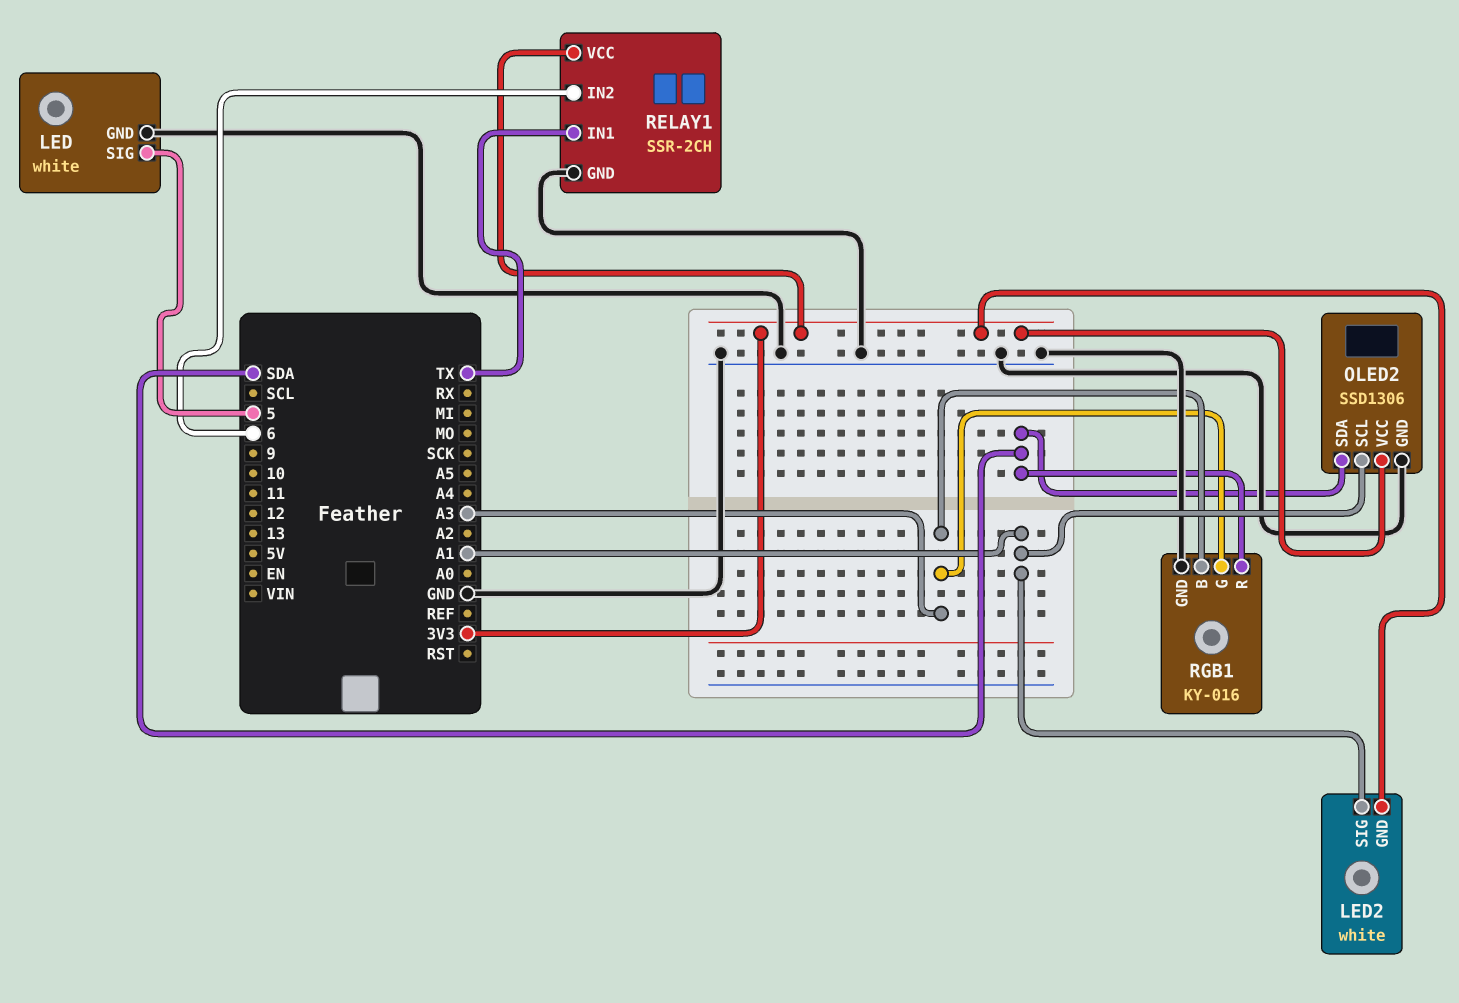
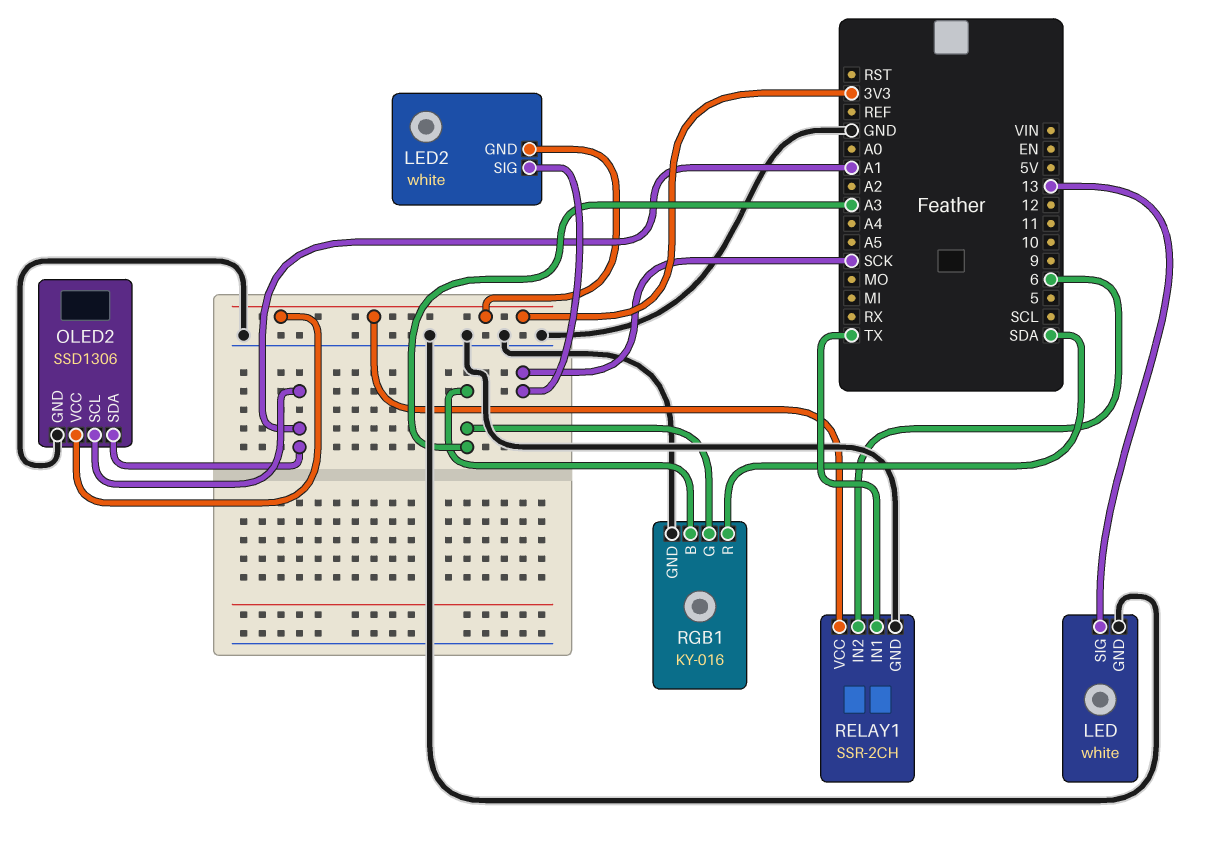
LED pin SIG: 5 -> 13
LED2 pin SIG: A1 -> SCK
OLED2 pin SDA: SDA -> A1

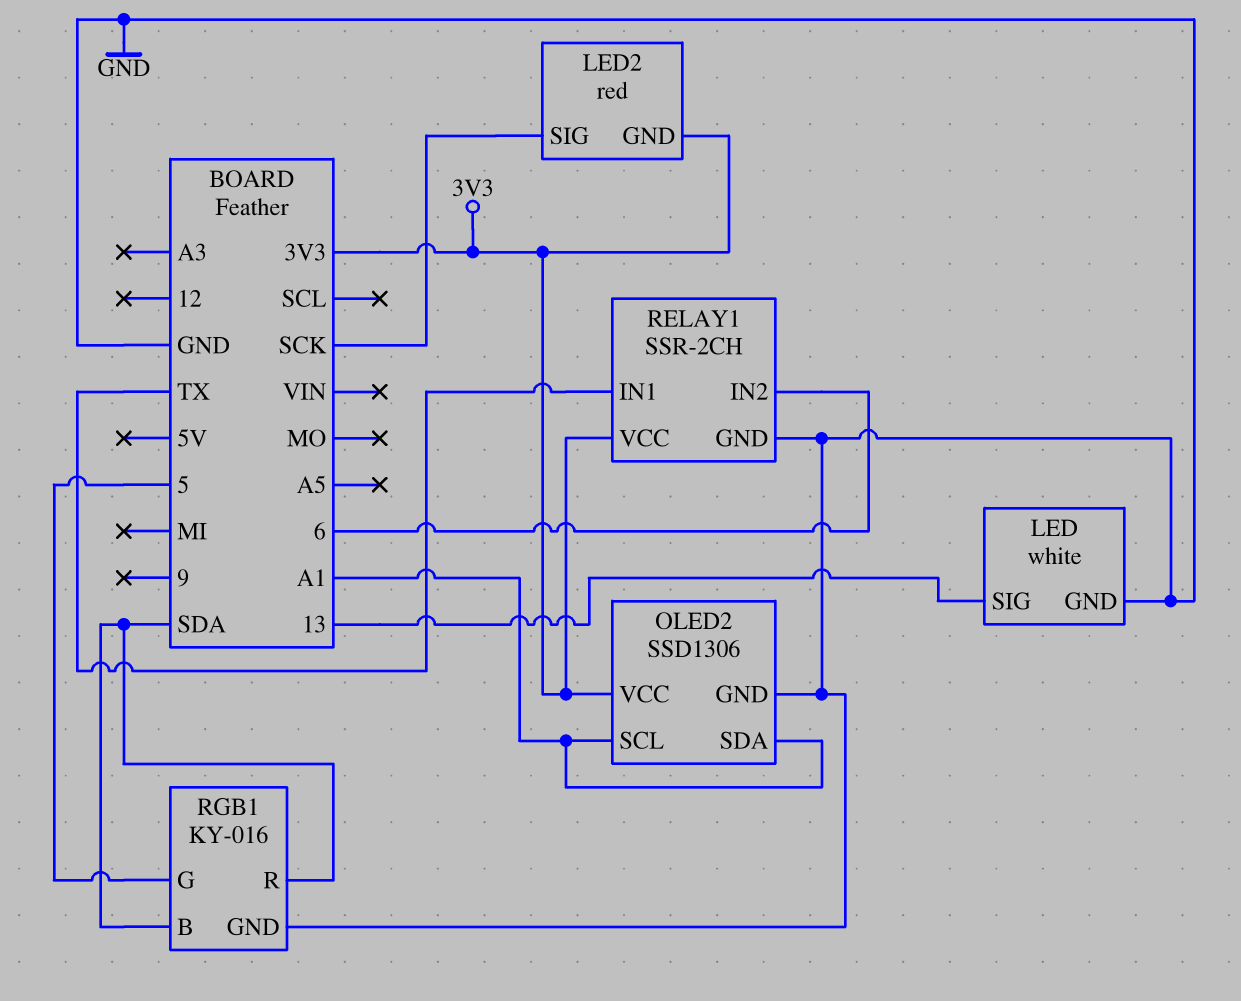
LED2: white -> red
RGB1 pin B: A3 -> SDA
RGB1 pin G: A3 -> 5

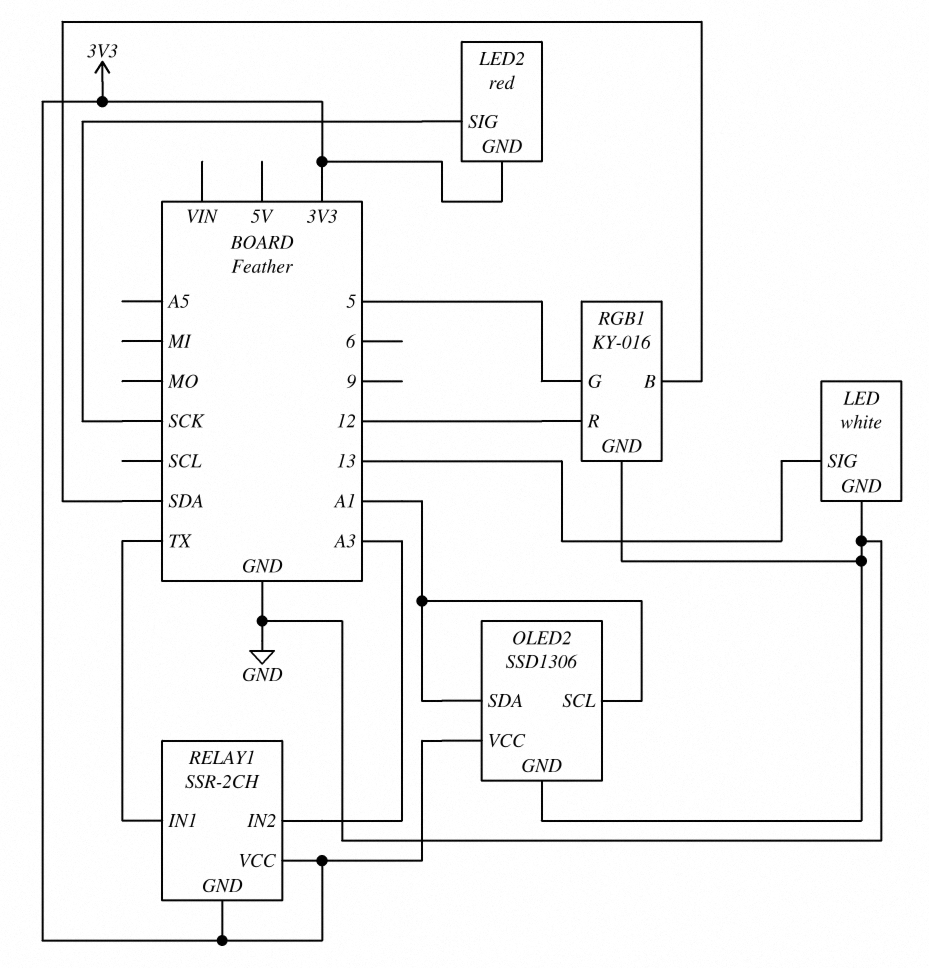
RELAY1 pin GND: GND -> 3V3
RELAY1 pin IN2: 6 -> A3
RGB1 pin R: SDA -> 12

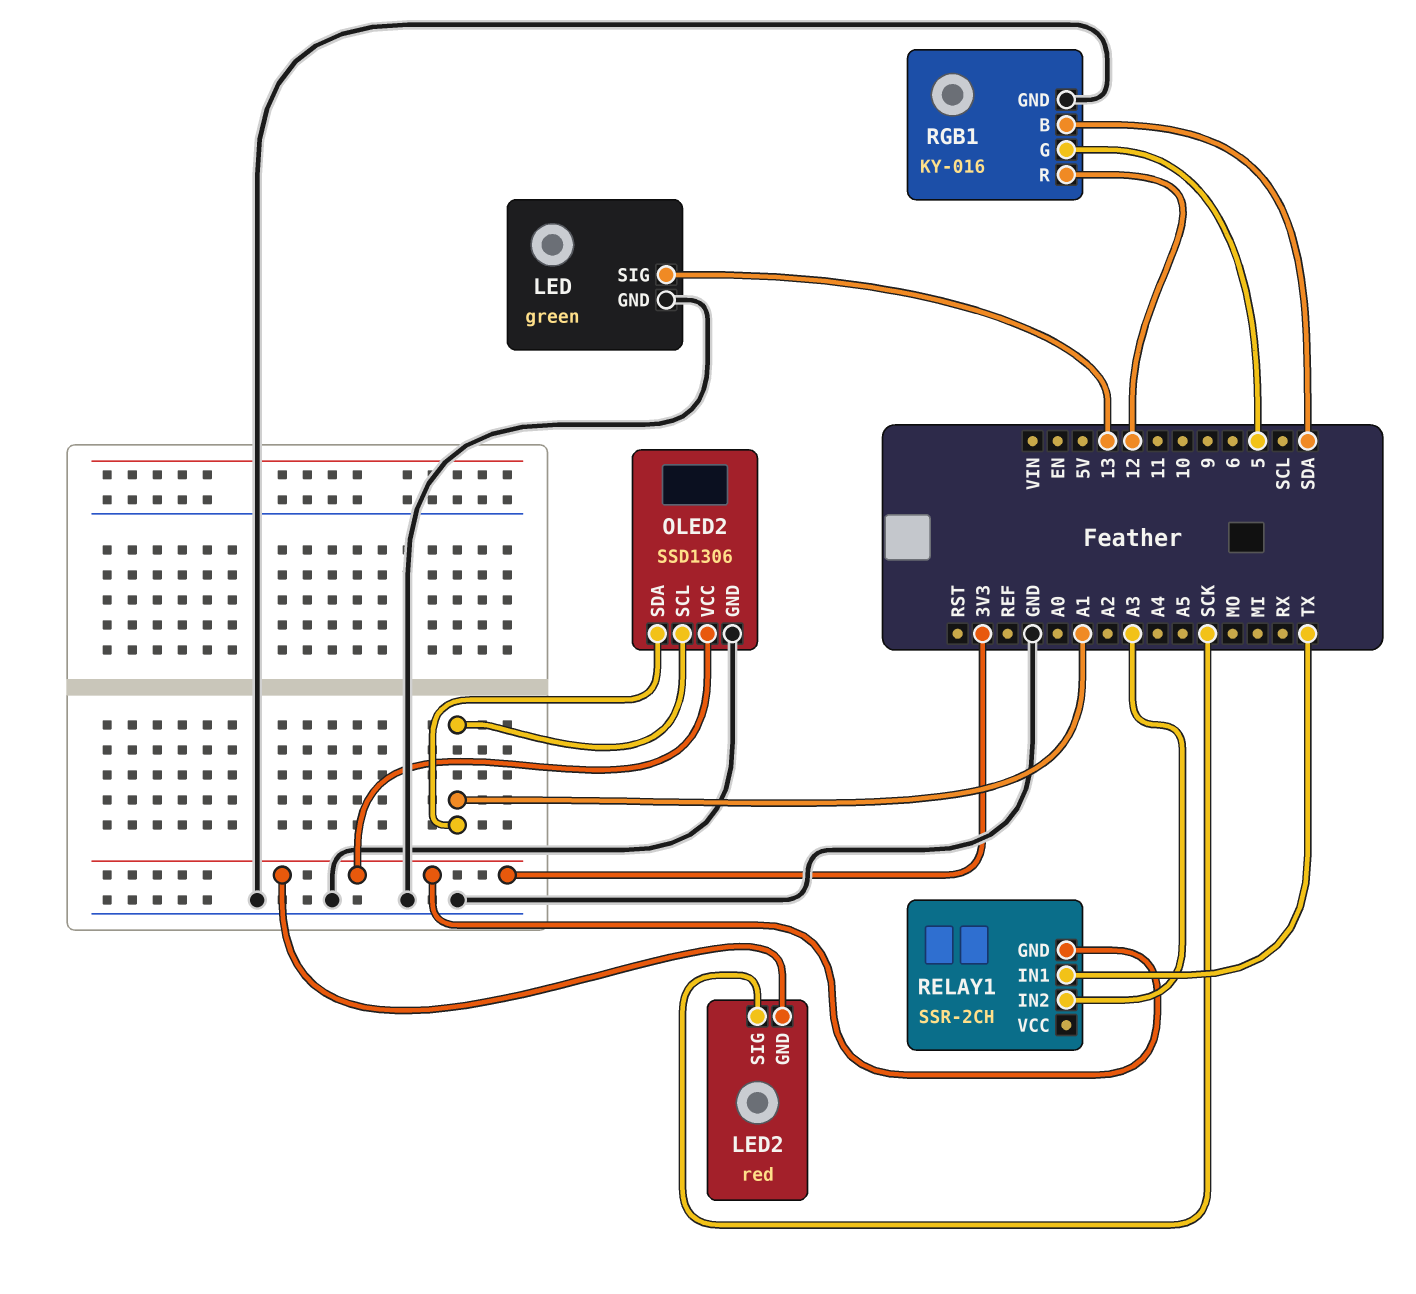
LED: white -> green
RELAY1 pin VCC: 3V3 -> none

